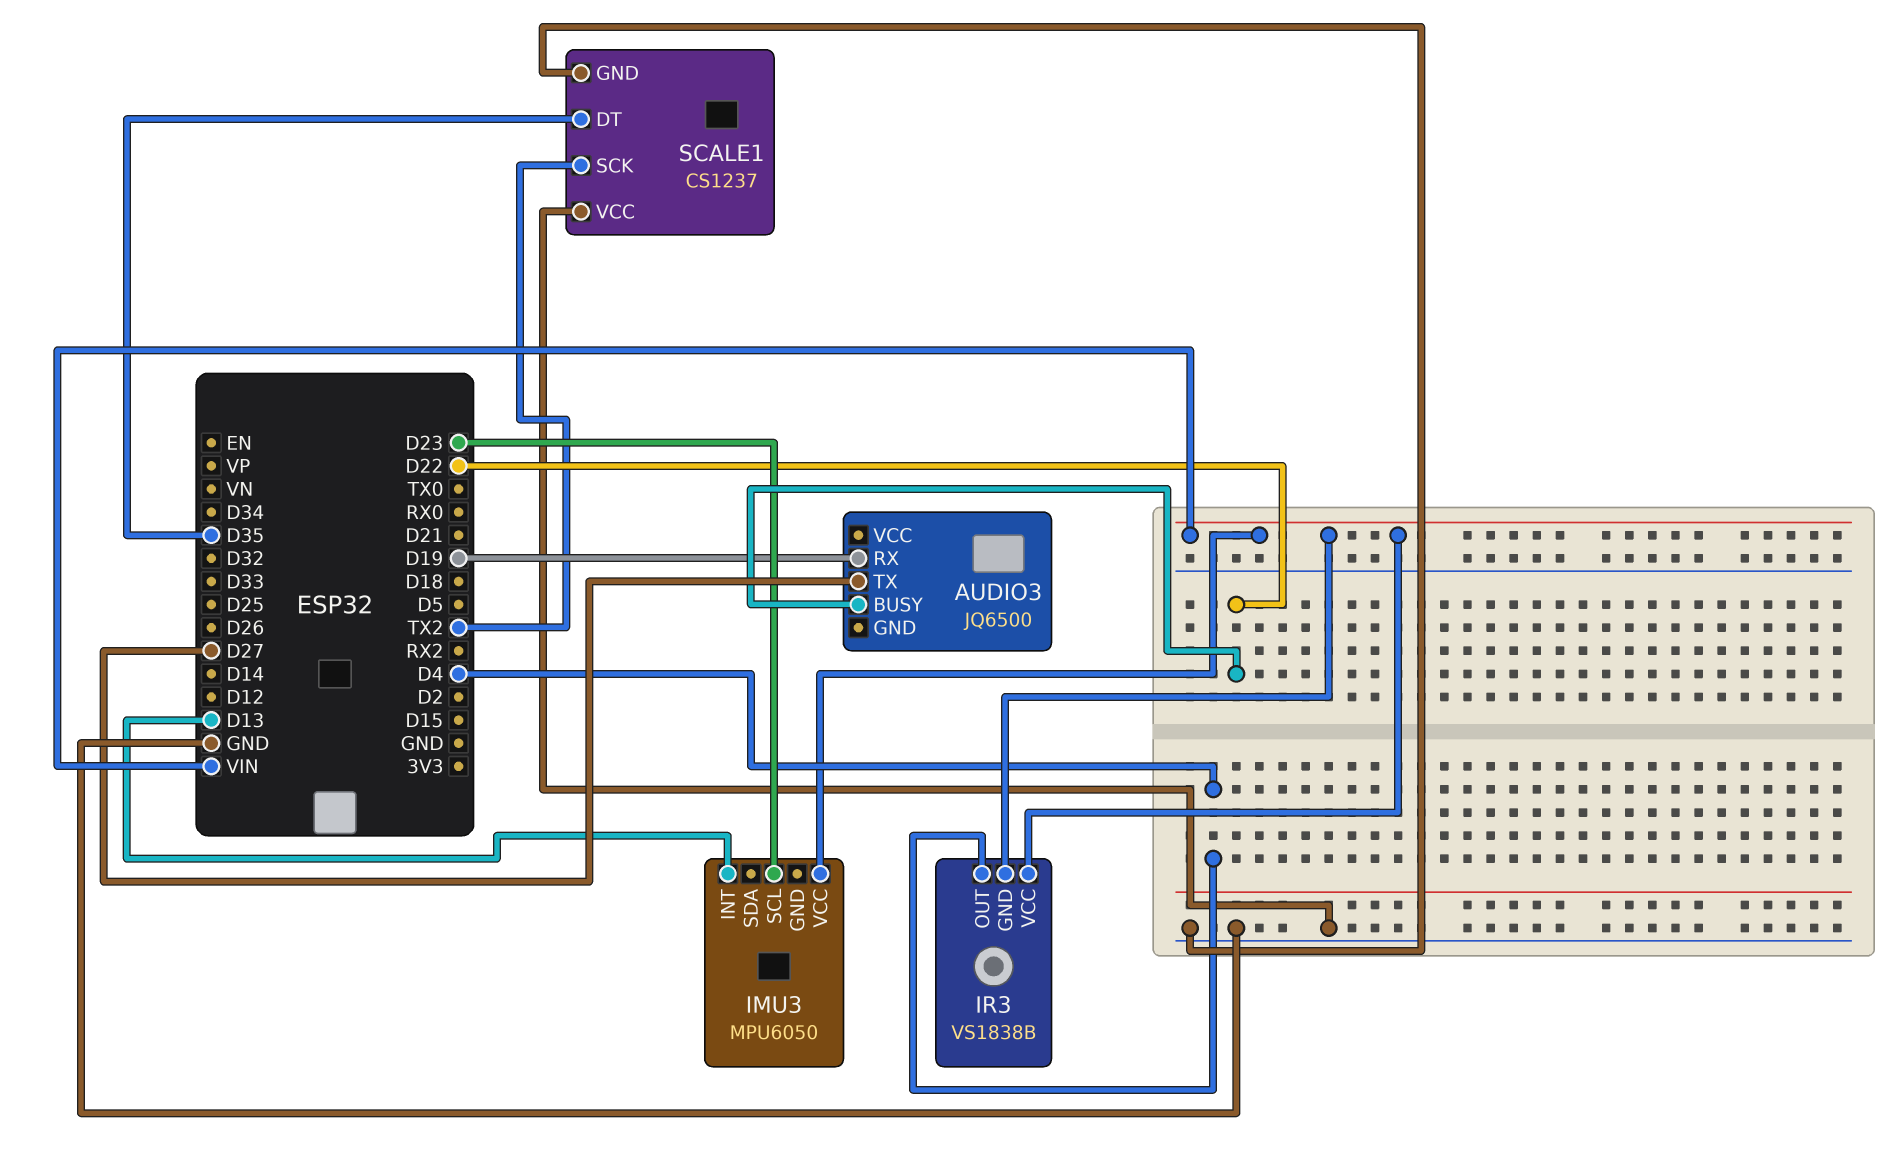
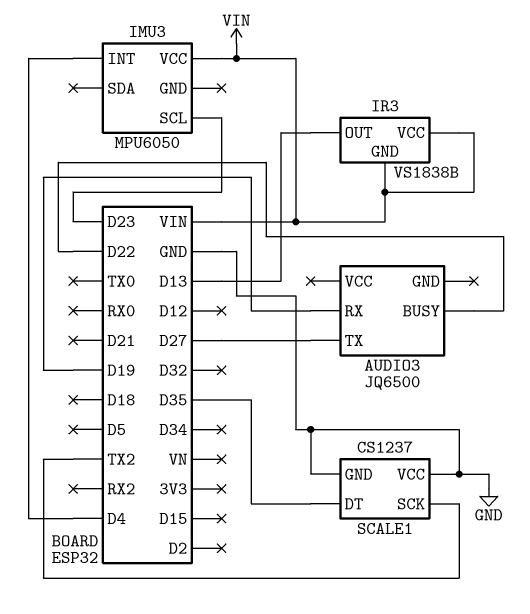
IMU3 pin INT: D13 -> D4
IR3 pin OUT: D4 -> D13

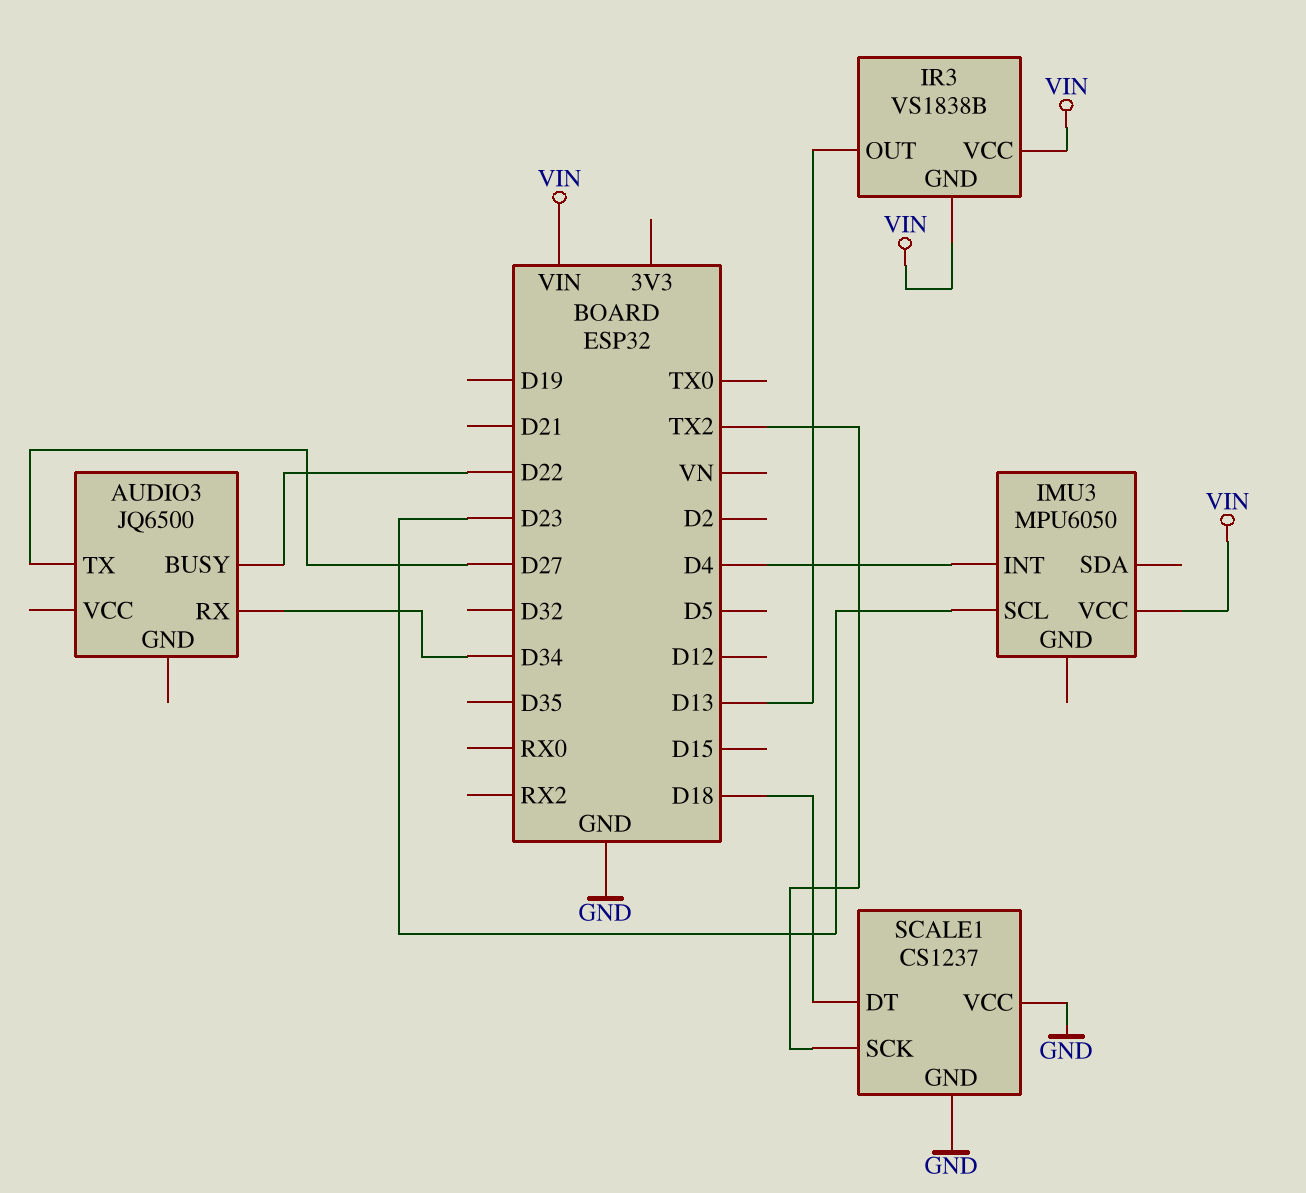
AUDIO3 pin RX: D19 -> D34
SCALE1 pin DT: D35 -> D18

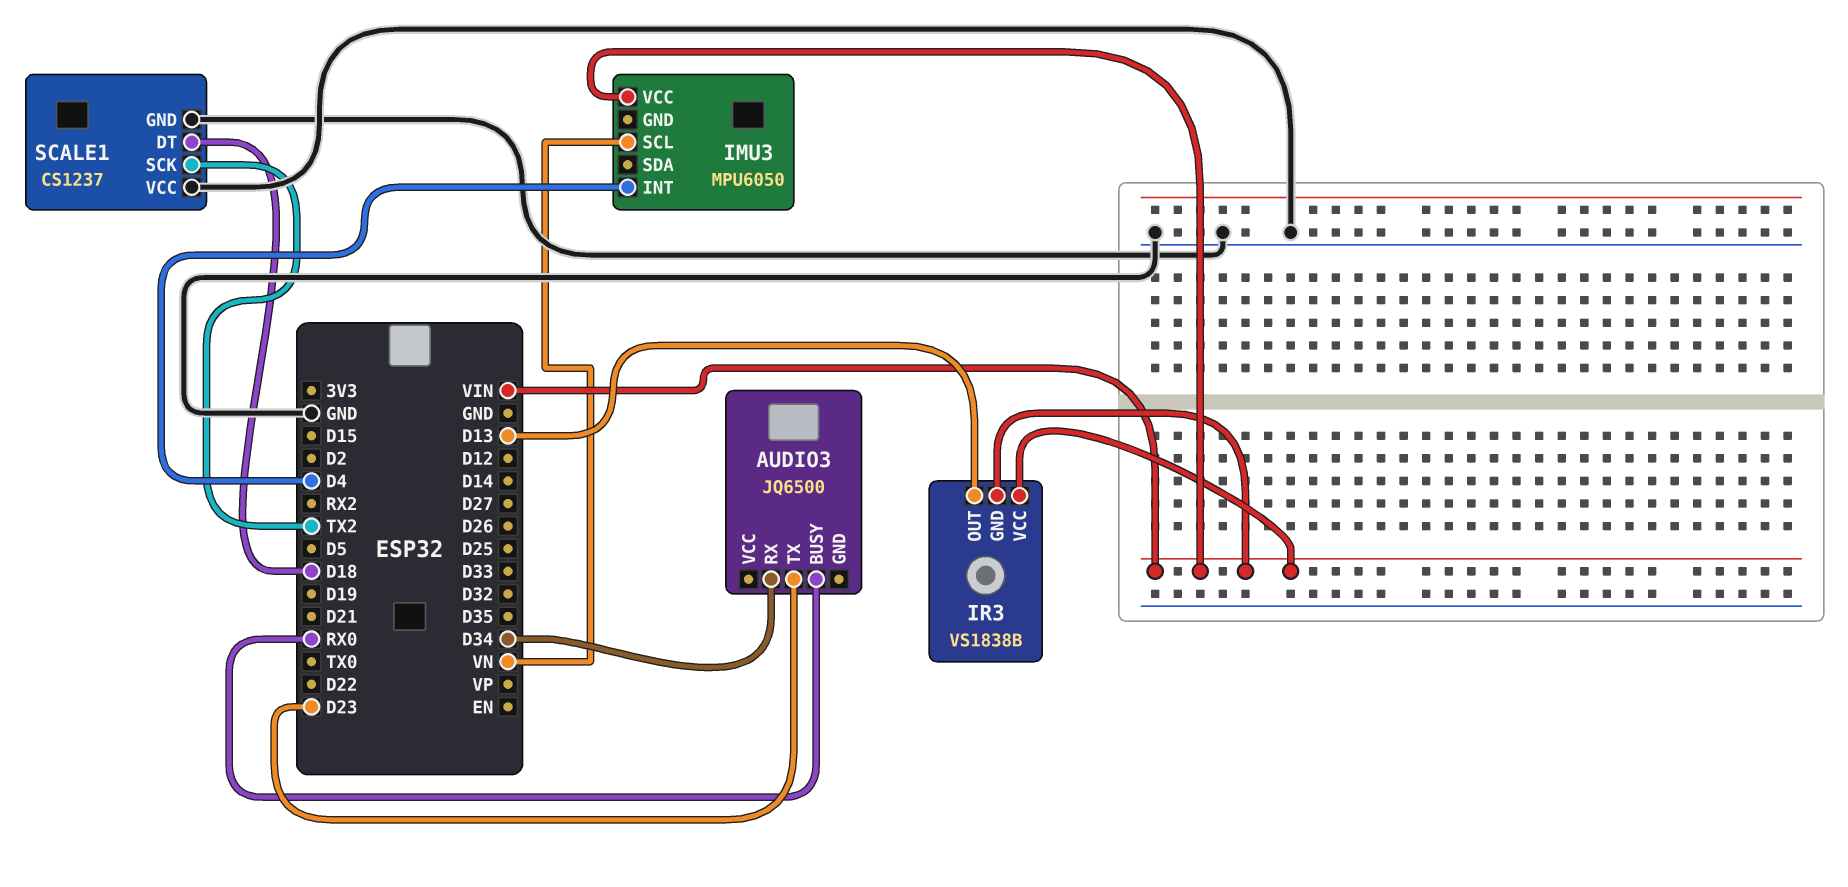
AUDIO3 pin BUSY: D22 -> RX0
AUDIO3 pin TX: D27 -> D23
IMU3 pin SCL: D23 -> VN

